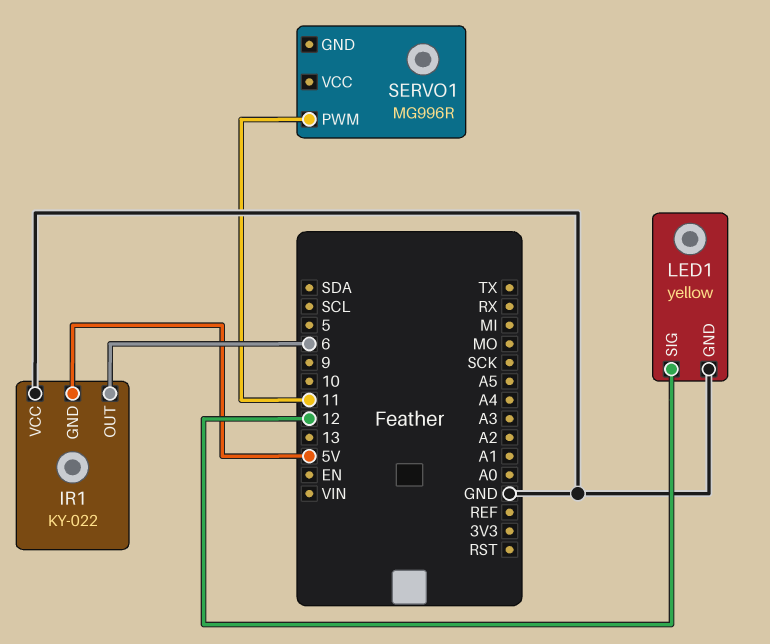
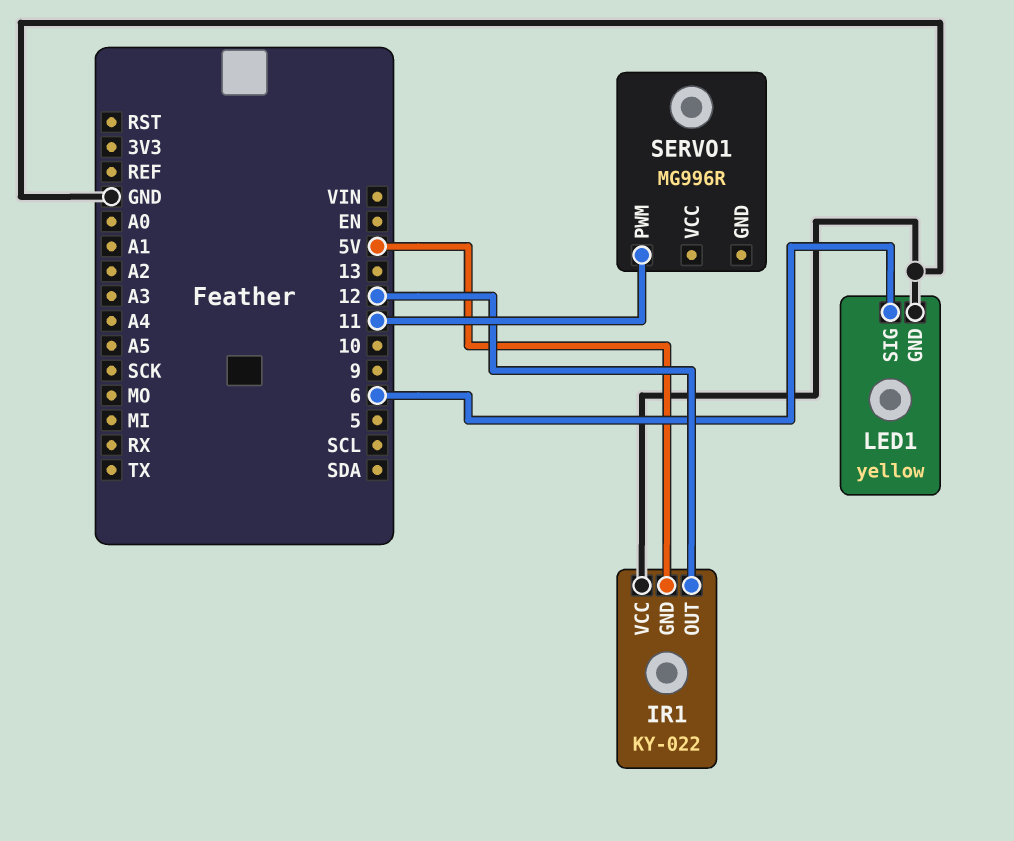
IR1 pin OUT: 6 -> 12
LED1 pin SIG: 12 -> 6

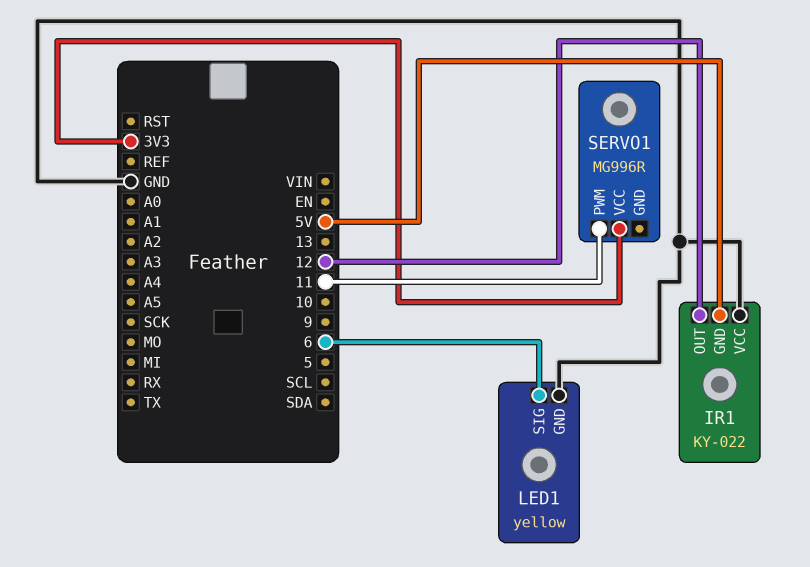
SERVO1 pin VCC: none -> 3V3

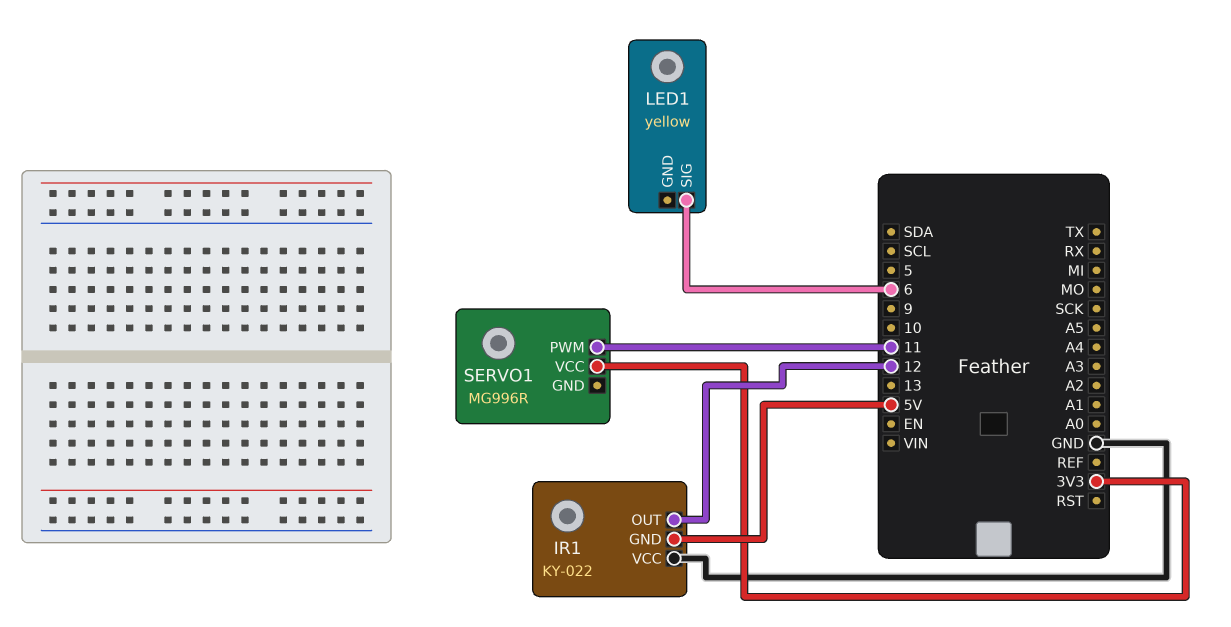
LED1 pin GND: GND -> none

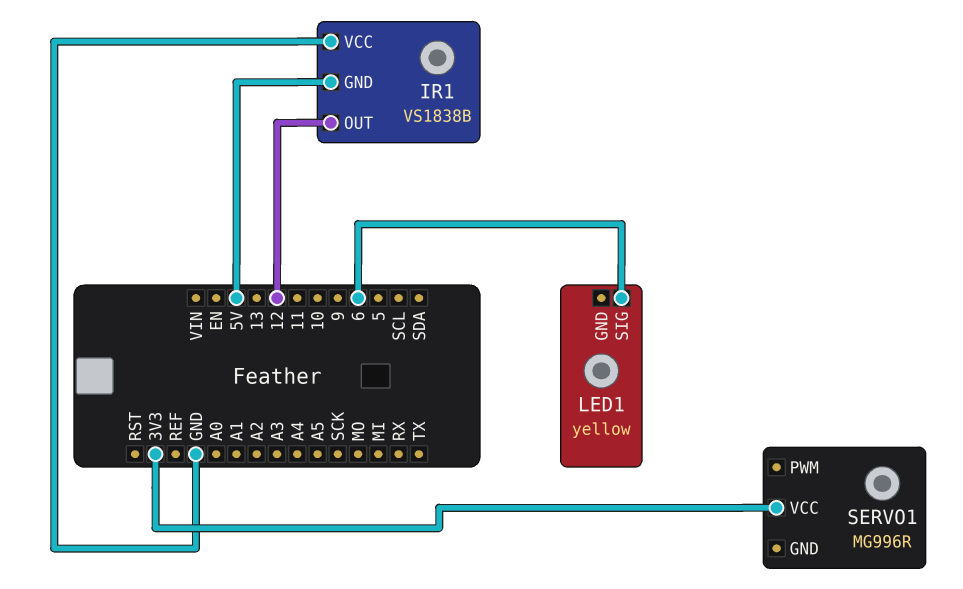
IR1: KY-022 -> VS1838B
SERVO1 pin PWM: 11 -> none

